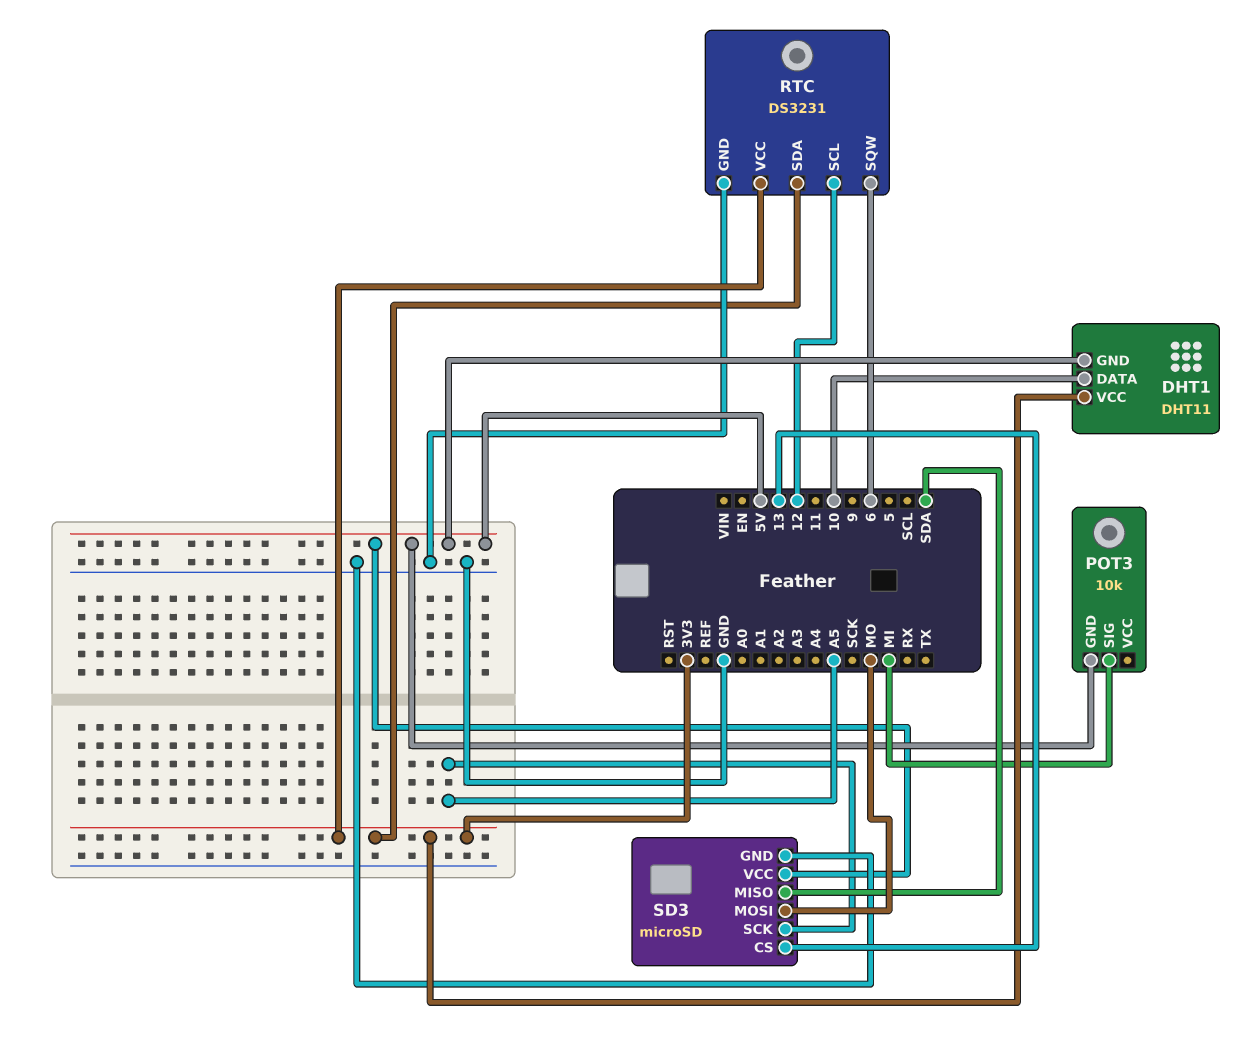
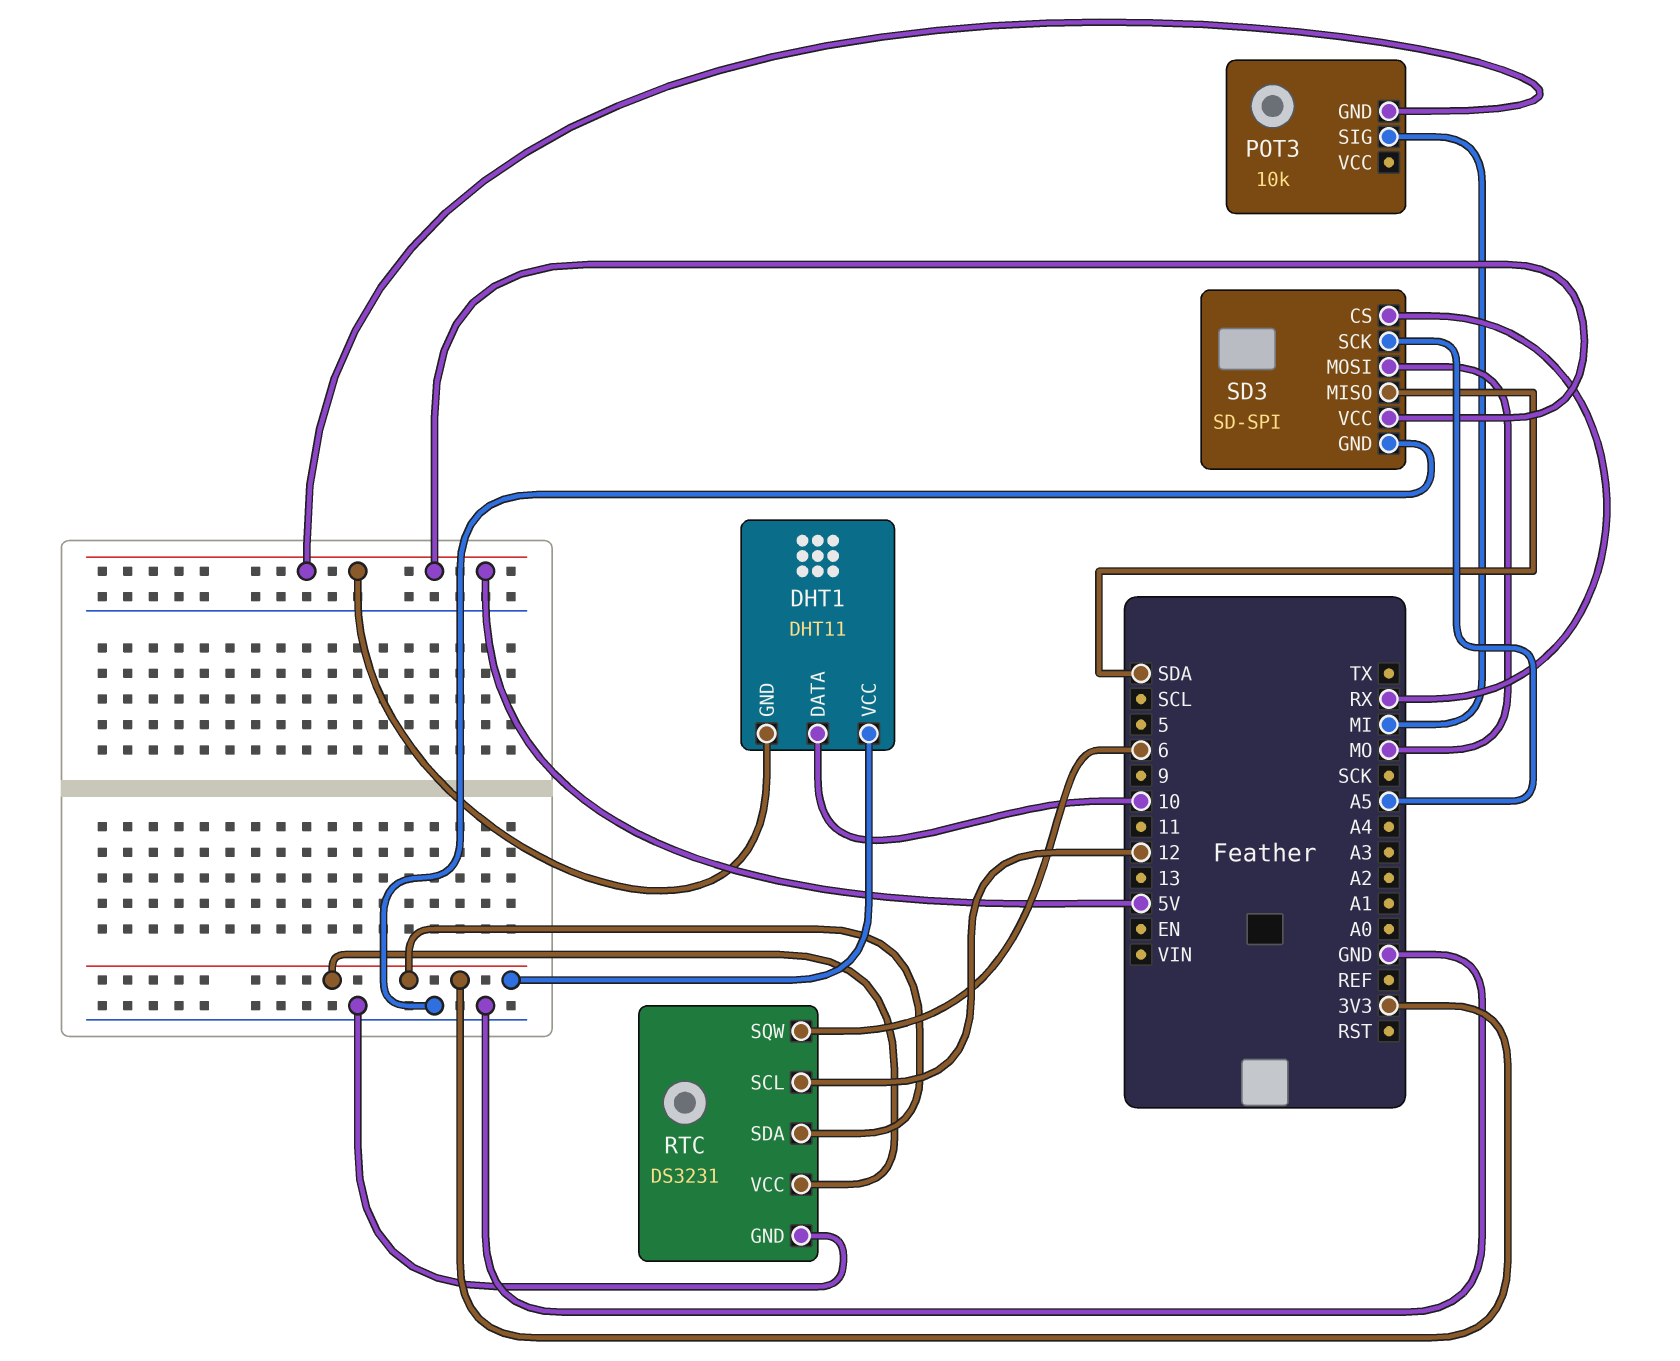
SD3: microSD -> SD-SPI
SD3 pin CS: 13 -> RX

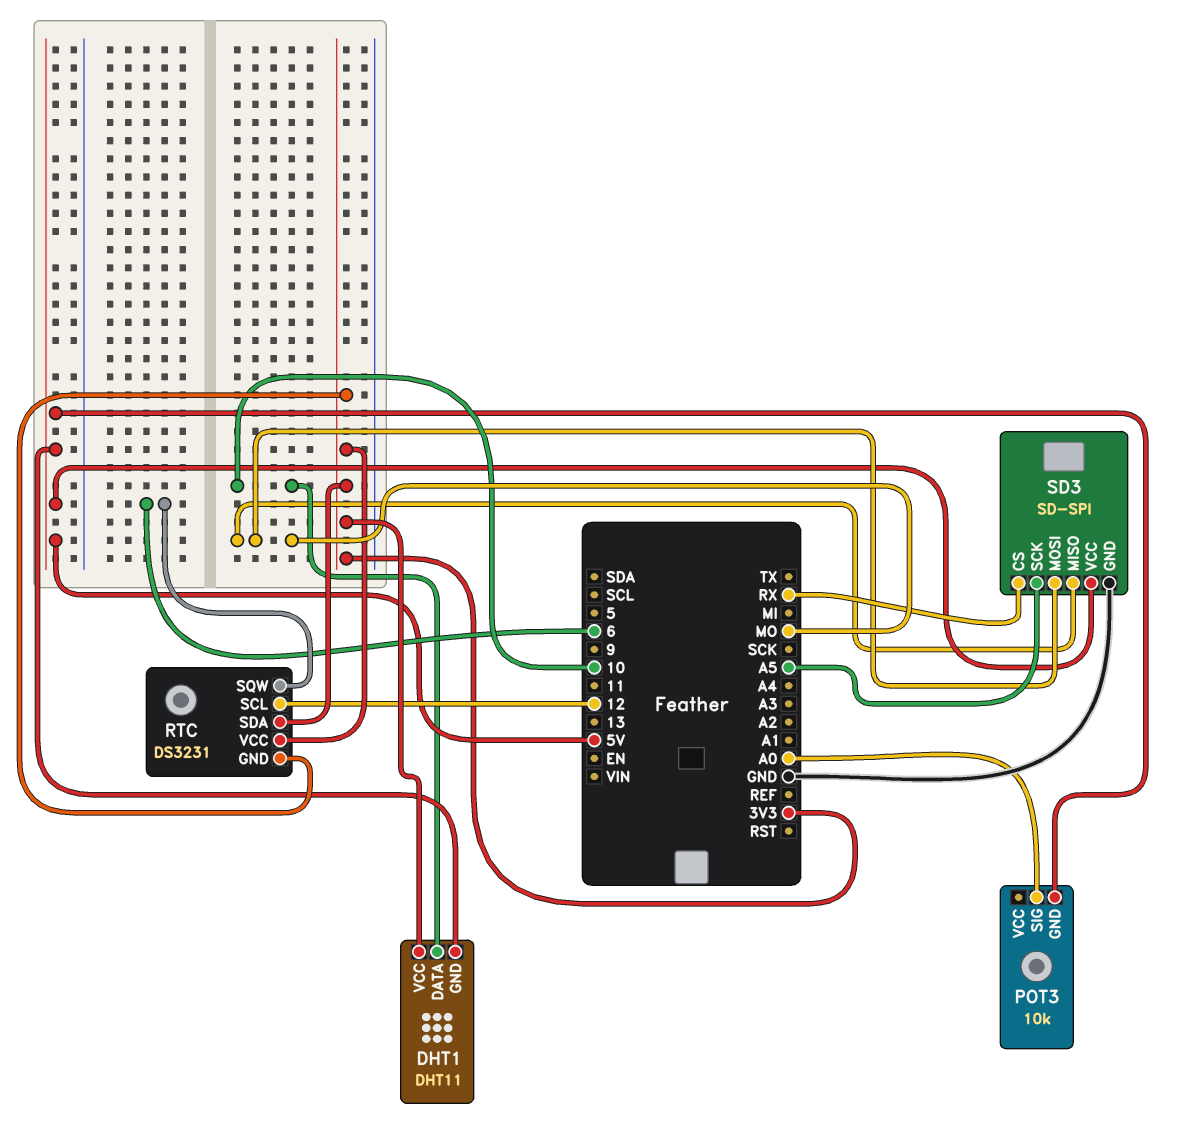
POT3 pin SIG: MI -> A0
RTC pin GND: GND -> 3V3
SD3 pin MISO: SDA -> MO

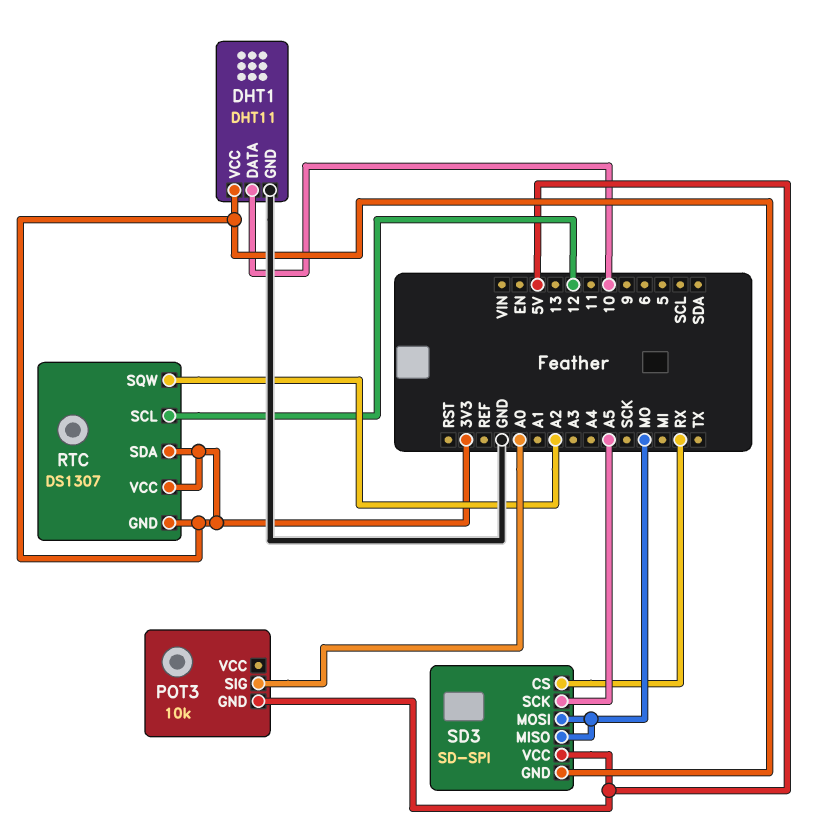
DHT1 pin GND: 5V -> GND
RTC: DS3231 -> DS1307
RTC pin SQW: 6 -> A2
SD3 pin GND: GND -> 3V3

